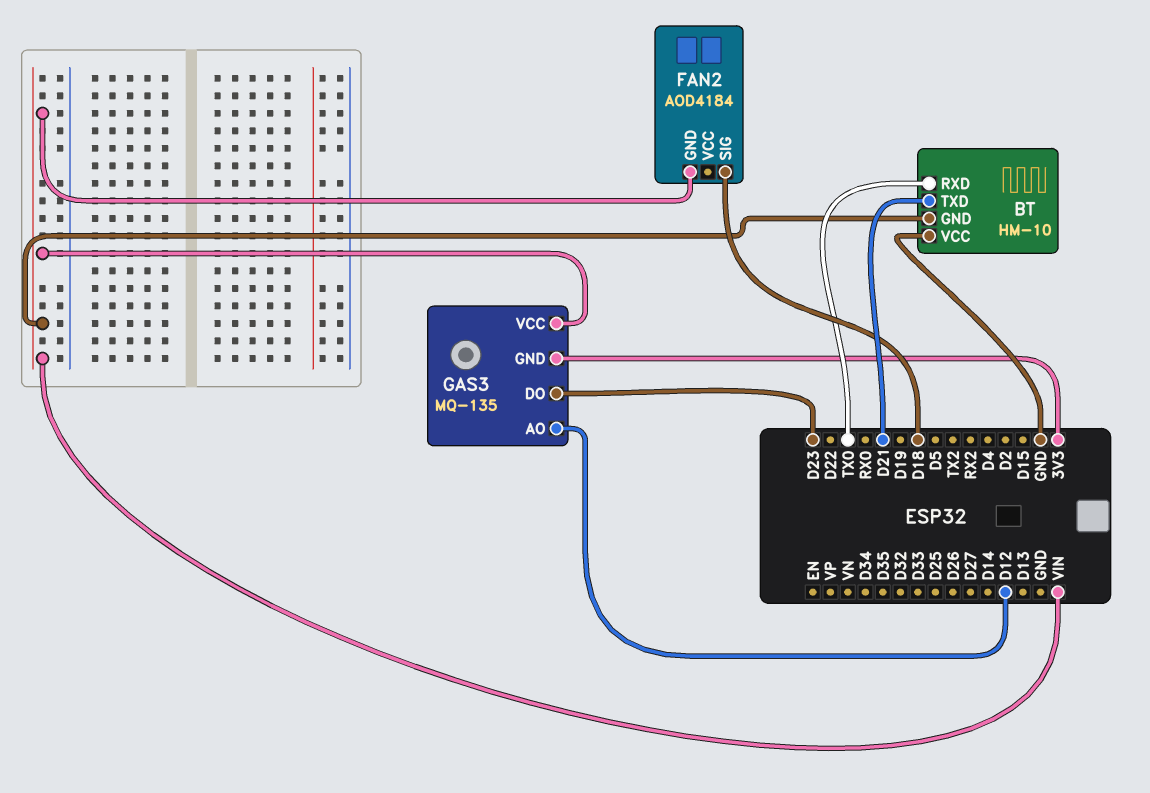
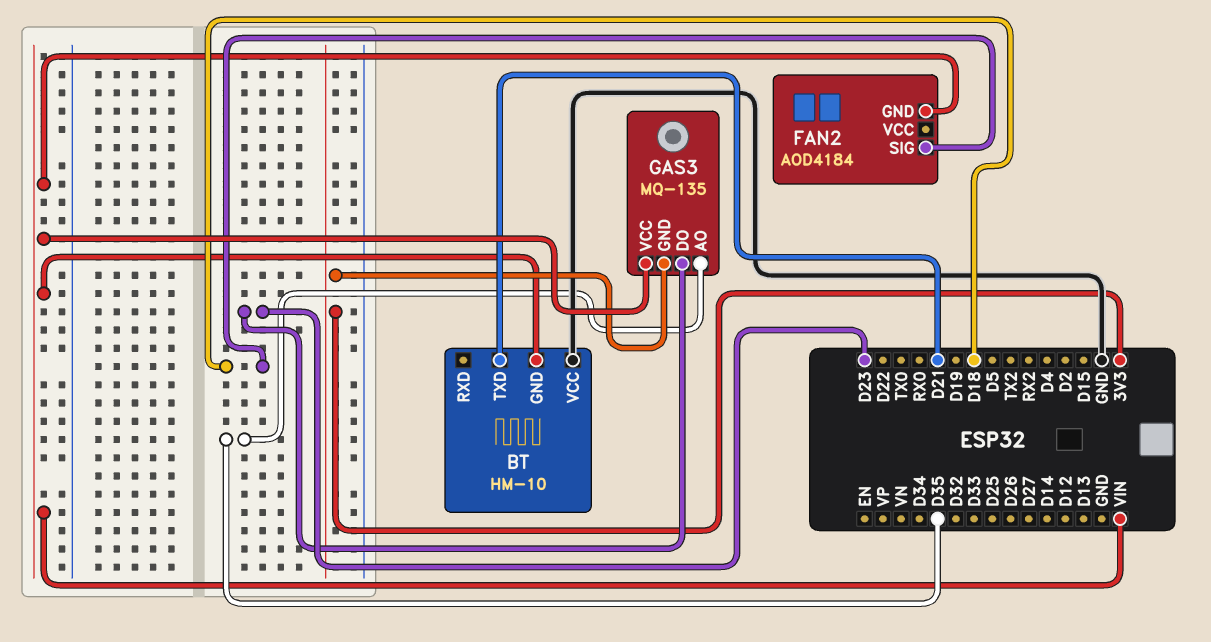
BT pin RXD: TX0 -> none
GAS3 pin AO: D12 -> D35

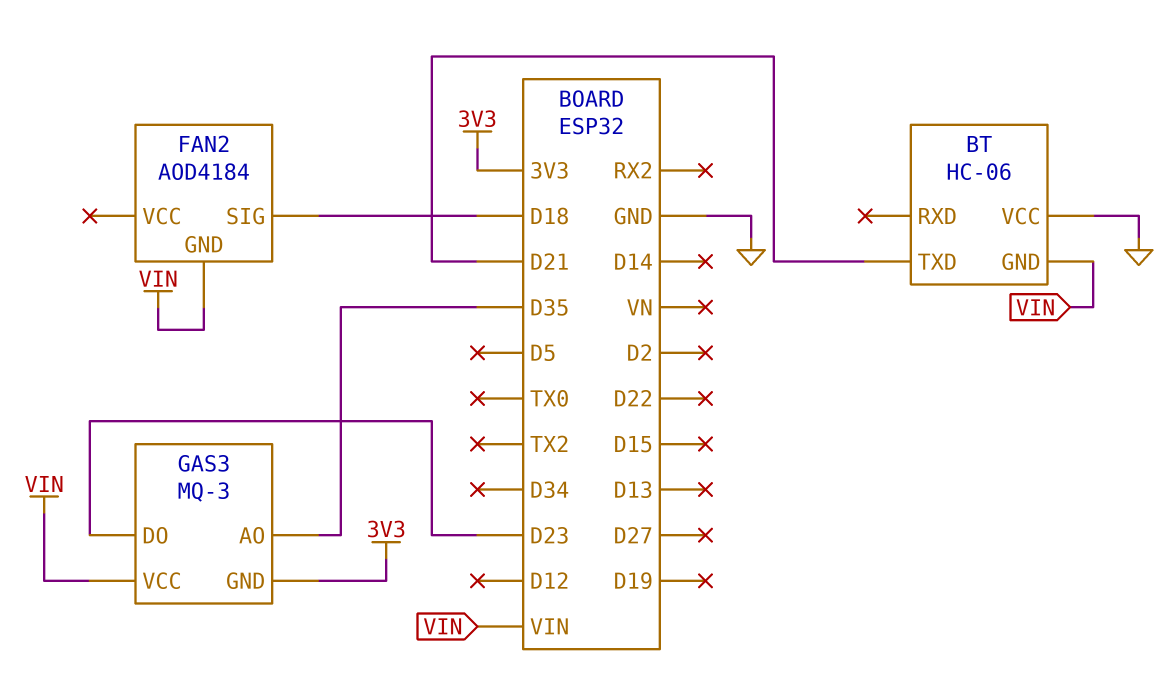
BT: HM-10 -> HC-06
GAS3: MQ-135 -> MQ-3

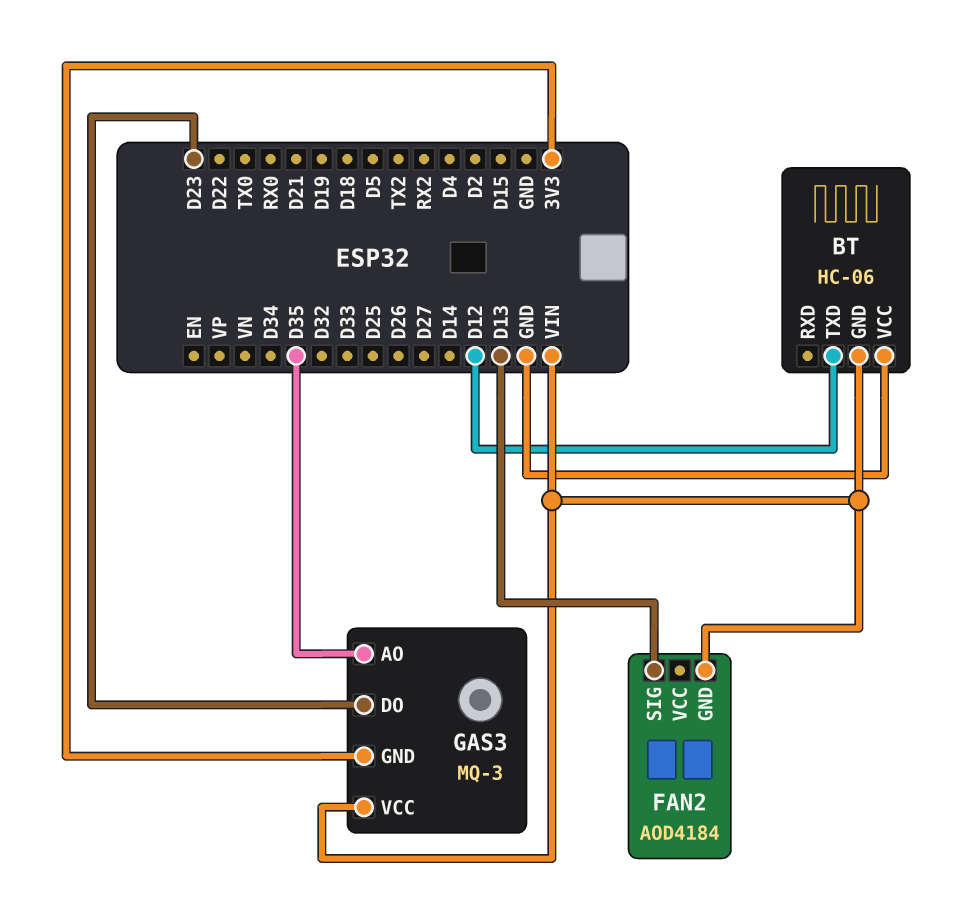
BT pin TXD: D21 -> D12
FAN2 pin SIG: D18 -> D13

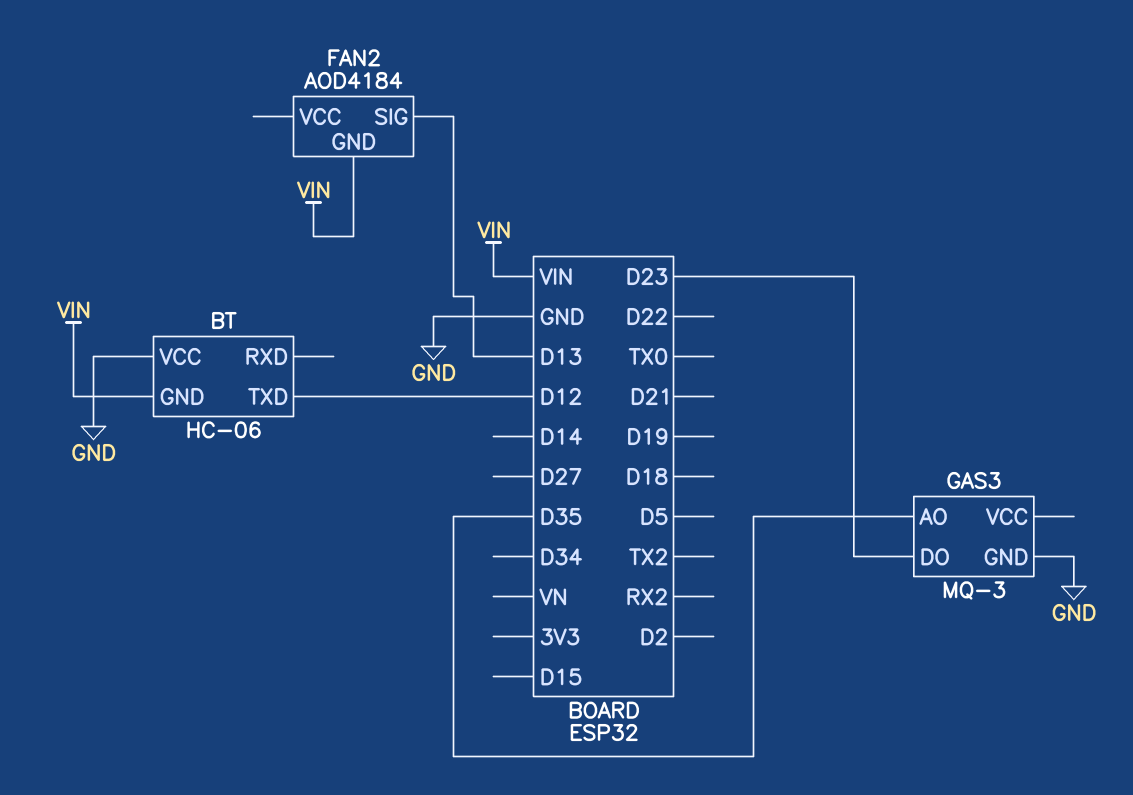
GAS3 pin GND: 3V3 -> GND
GAS3 pin VCC: VIN -> none

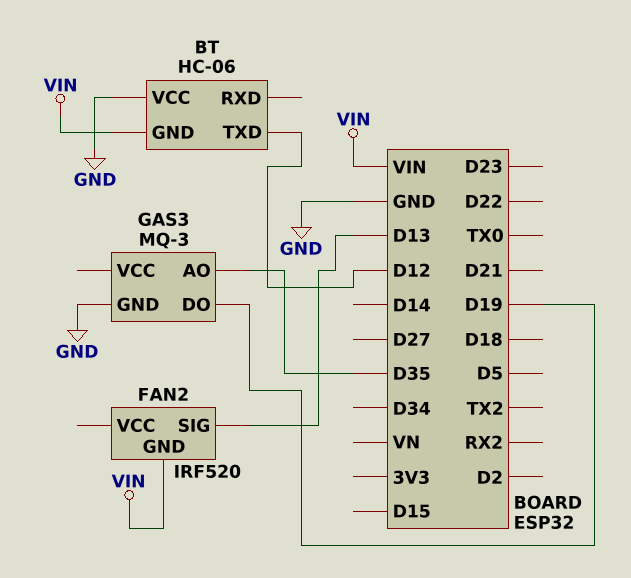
FAN2: AOD4184 -> IRF520
GAS3 pin DO: D23 -> D19

